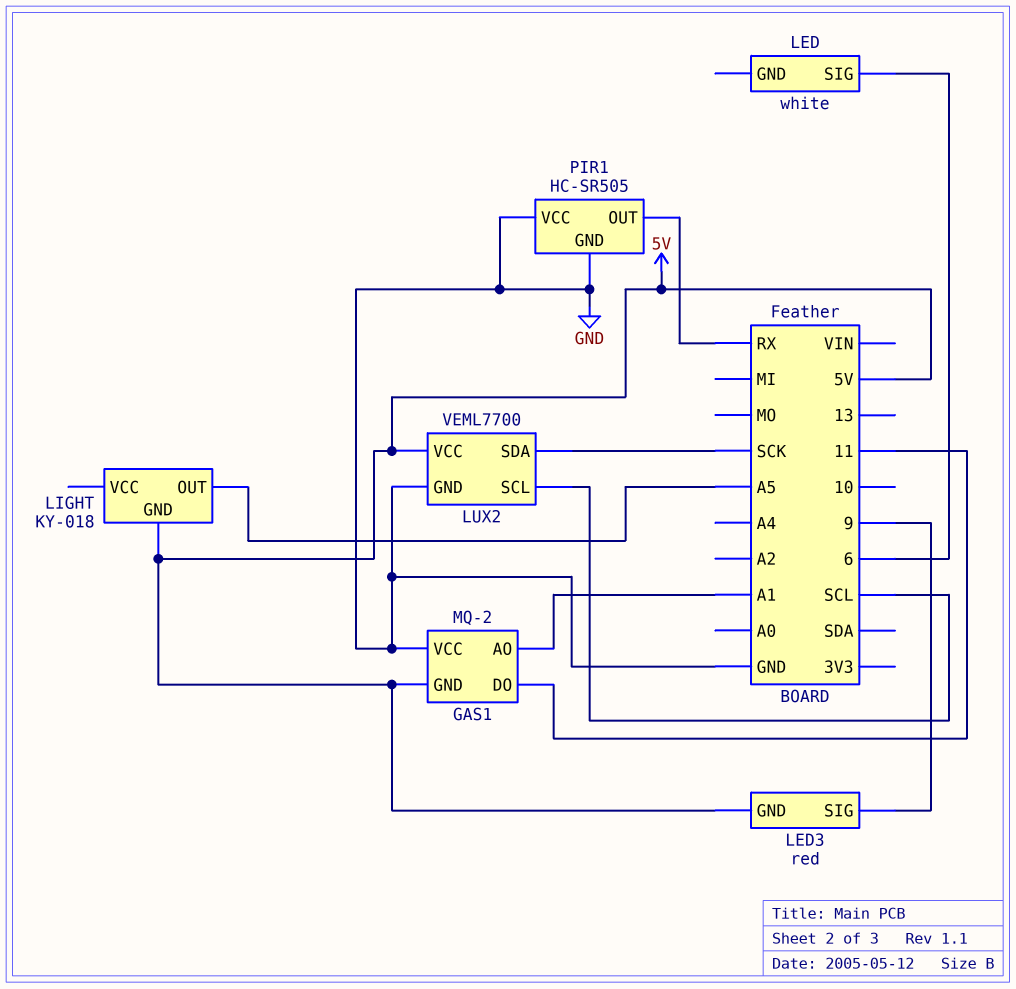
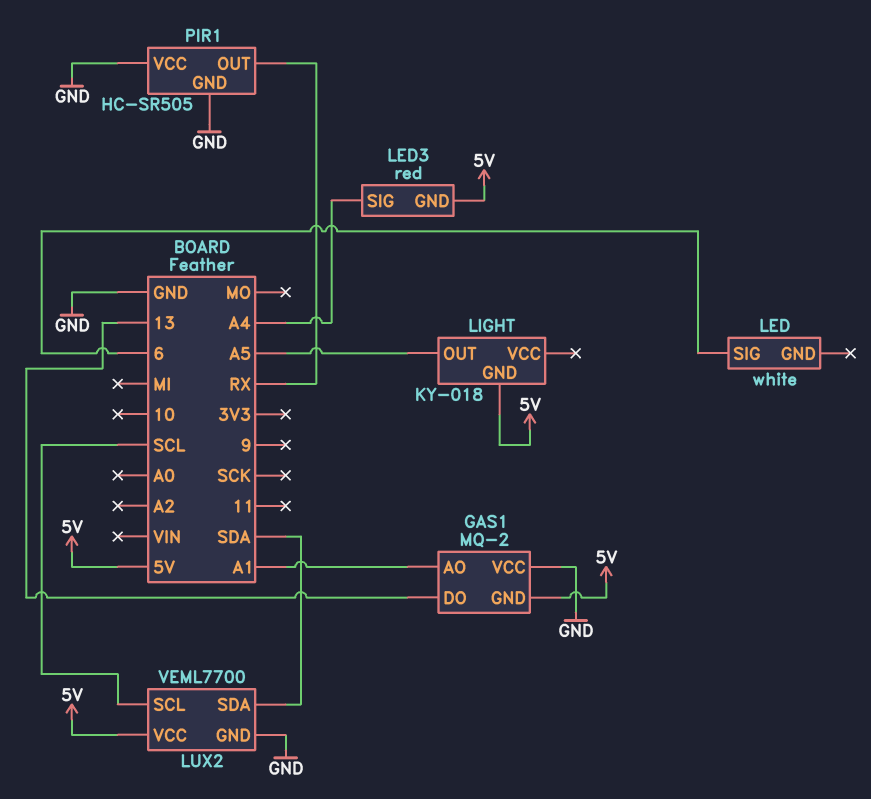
GAS1 pin DO: 11 -> 13
LED3 pin SIG: 9 -> A4
LUX2 pin SDA: SCK -> SDA

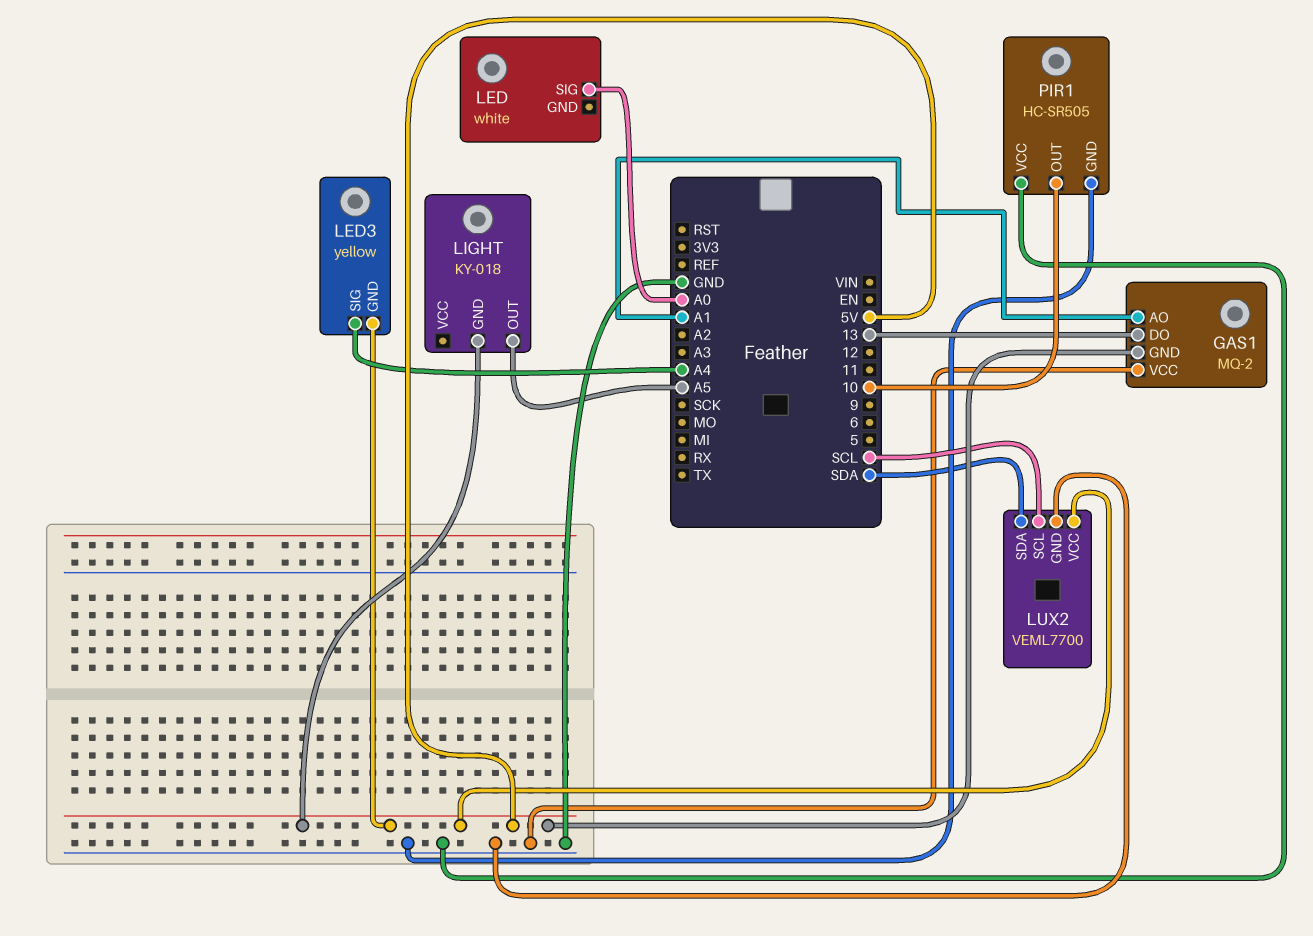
LED pin SIG: 6 -> A0
LED3: red -> yellow
PIR1 pin OUT: RX -> 10

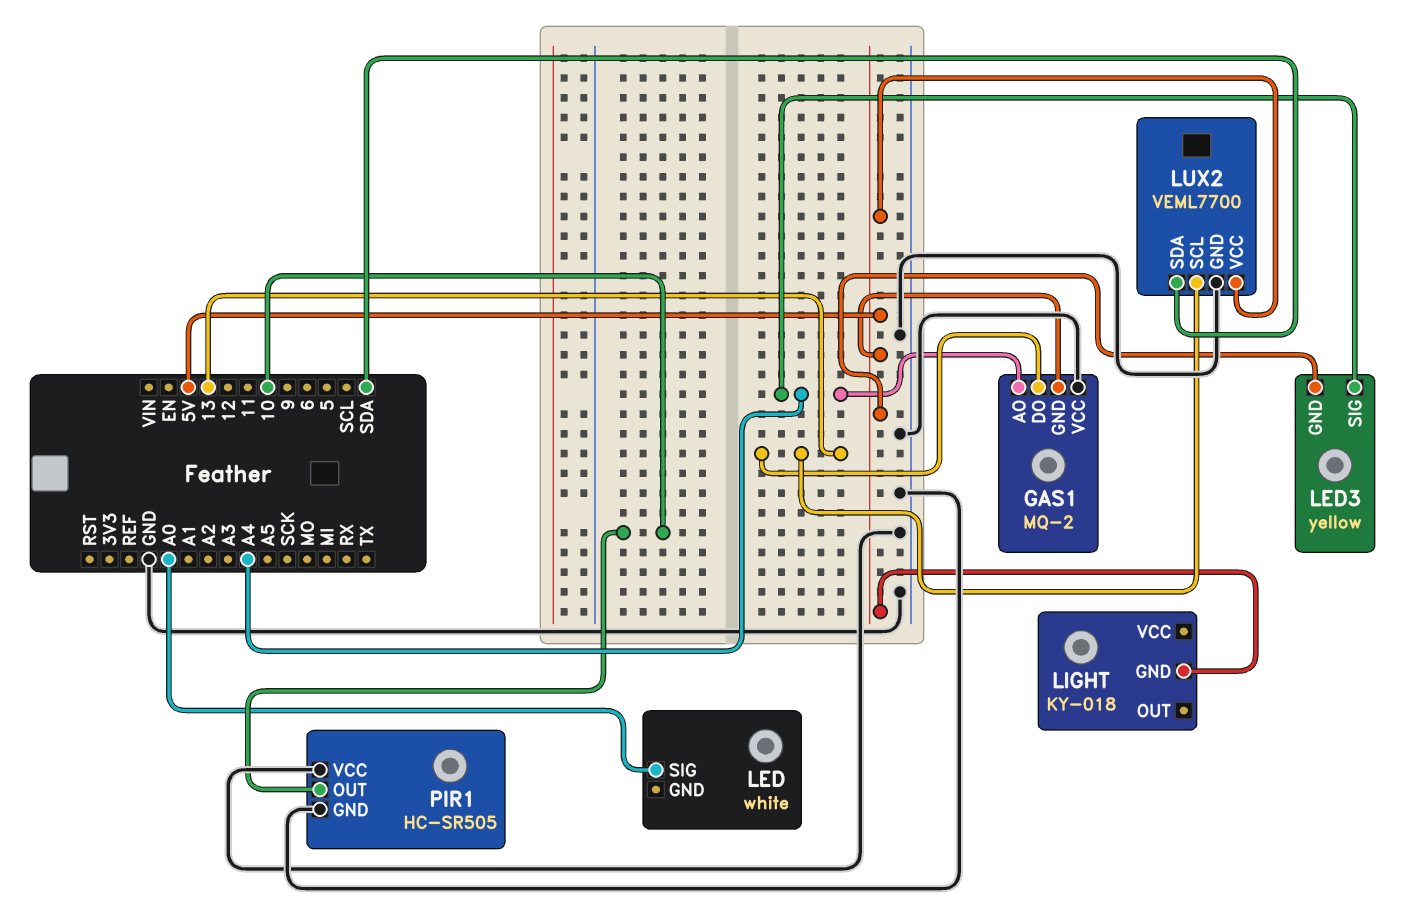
GAS1 pin AO: A1 -> A4
LIGHT pin OUT: A5 -> none
LUX2 pin SCL: SCL -> 13

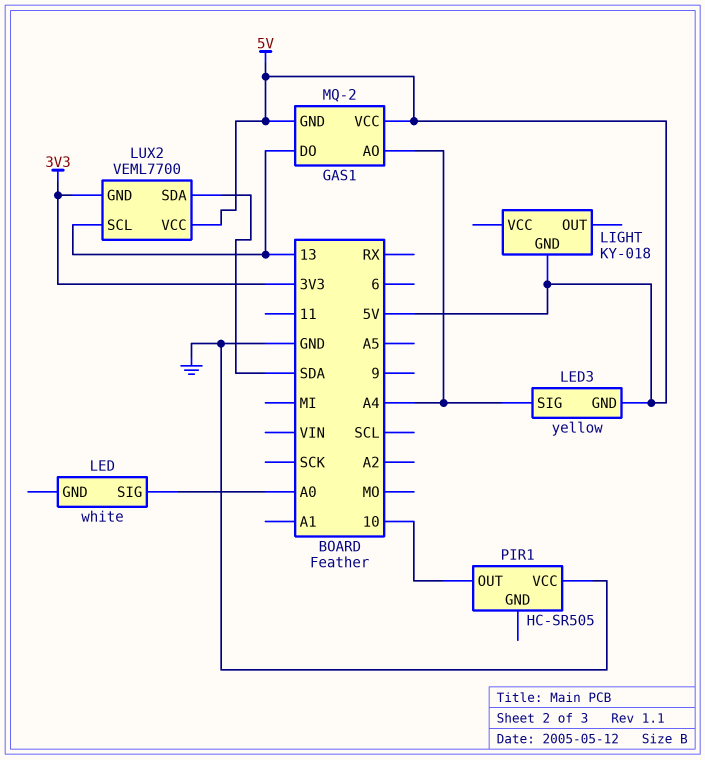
GAS1 pin VCC: GND -> 5V
LUX2 pin GND: GND -> 3V3
PIR1 pin GND: GND -> none

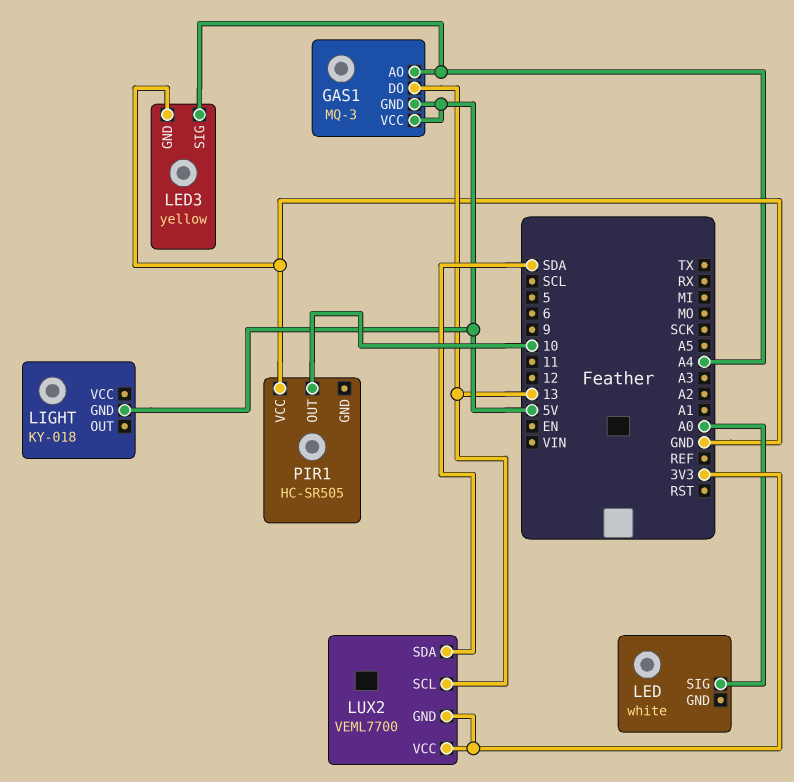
GAS1: MQ-2 -> MQ-3
LED3 pin GND: 5V -> GND
LUX2 pin VCC: 5V -> 3V3

